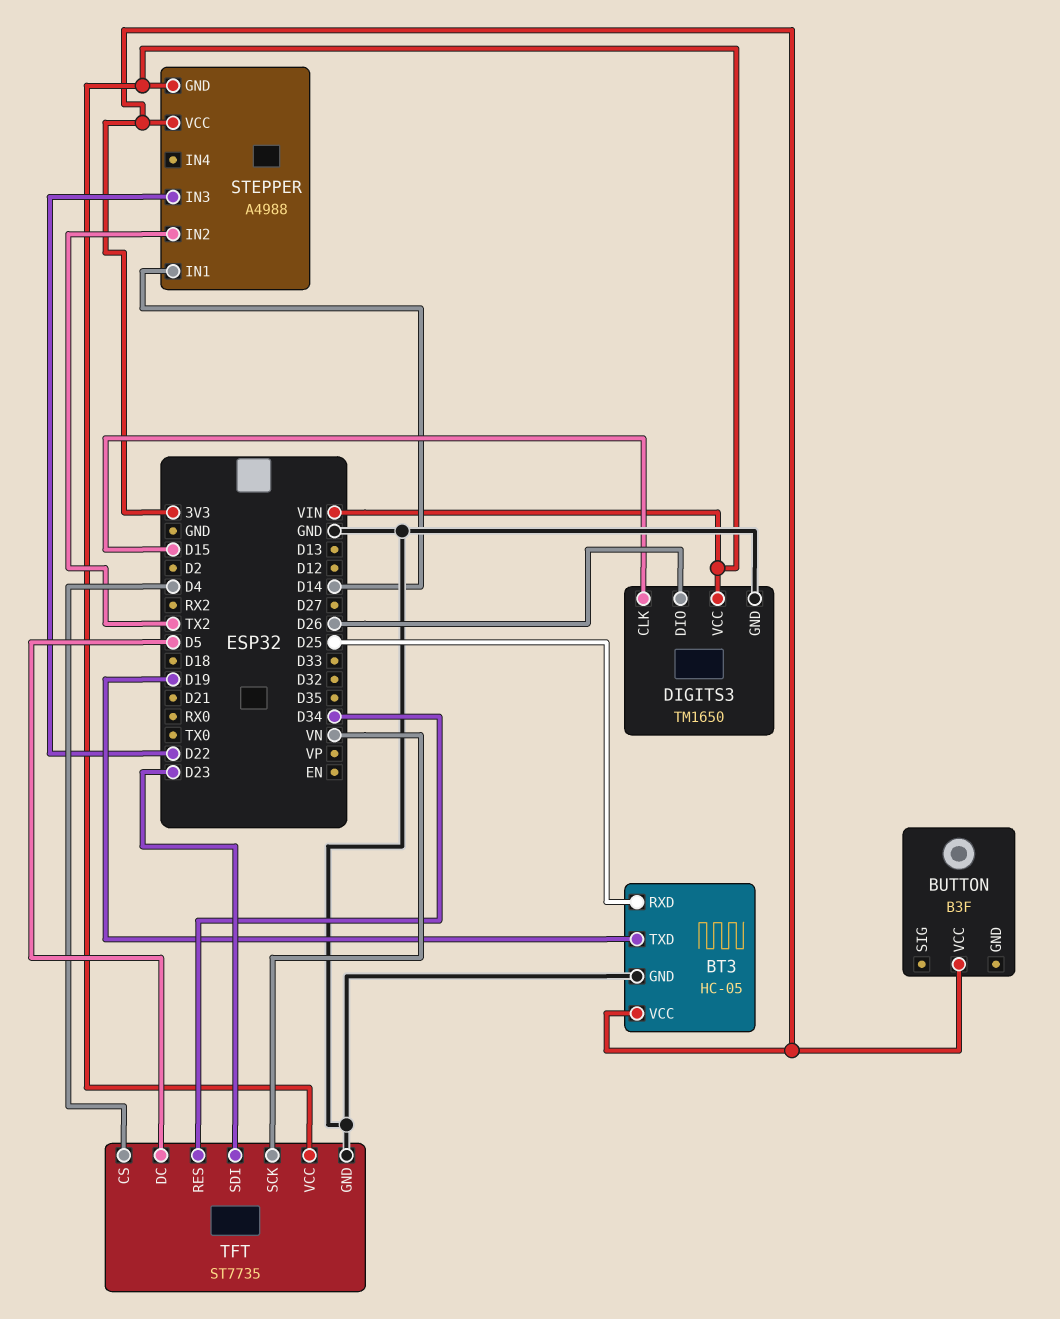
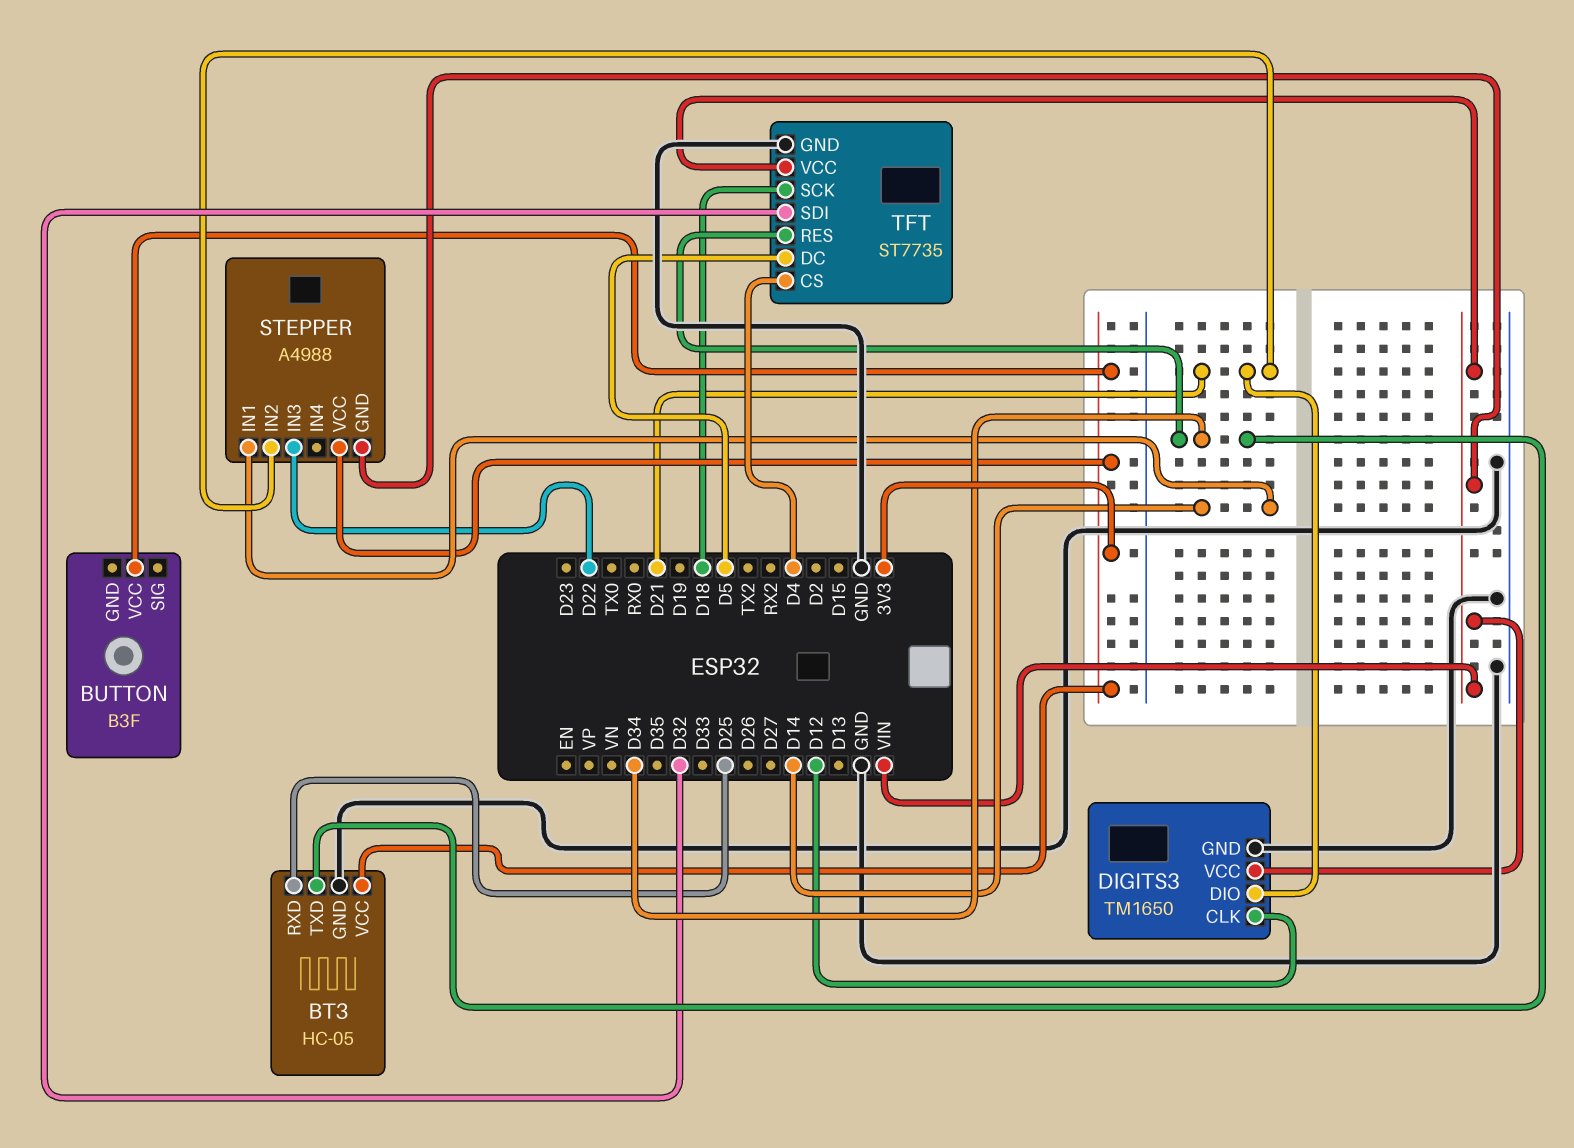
BT3 pin TXD: D19 -> D34
DIGITS3 pin CLK: D15 -> D12
DIGITS3 pin DIO: D26 -> D21
STEPPER pin IN2: TX2 -> D21
TFT pin SCK: VN -> D18
TFT pin SDI: D23 -> D32

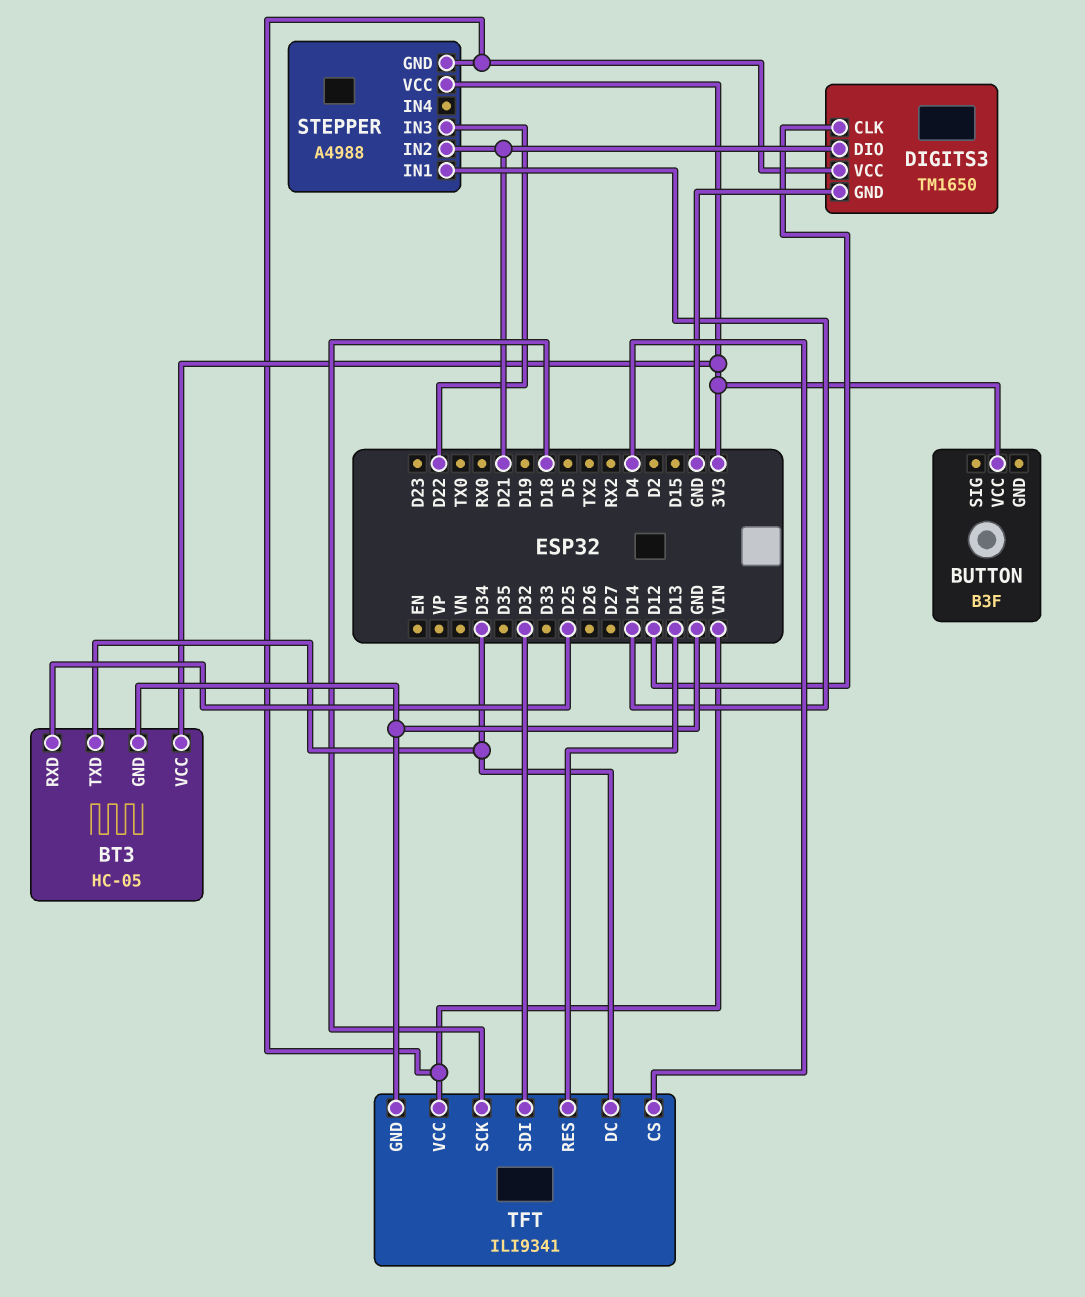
TFT: ST7735 -> ILI9341
TFT pin DC: D5 -> D34
TFT pin RES: D34 -> D13

